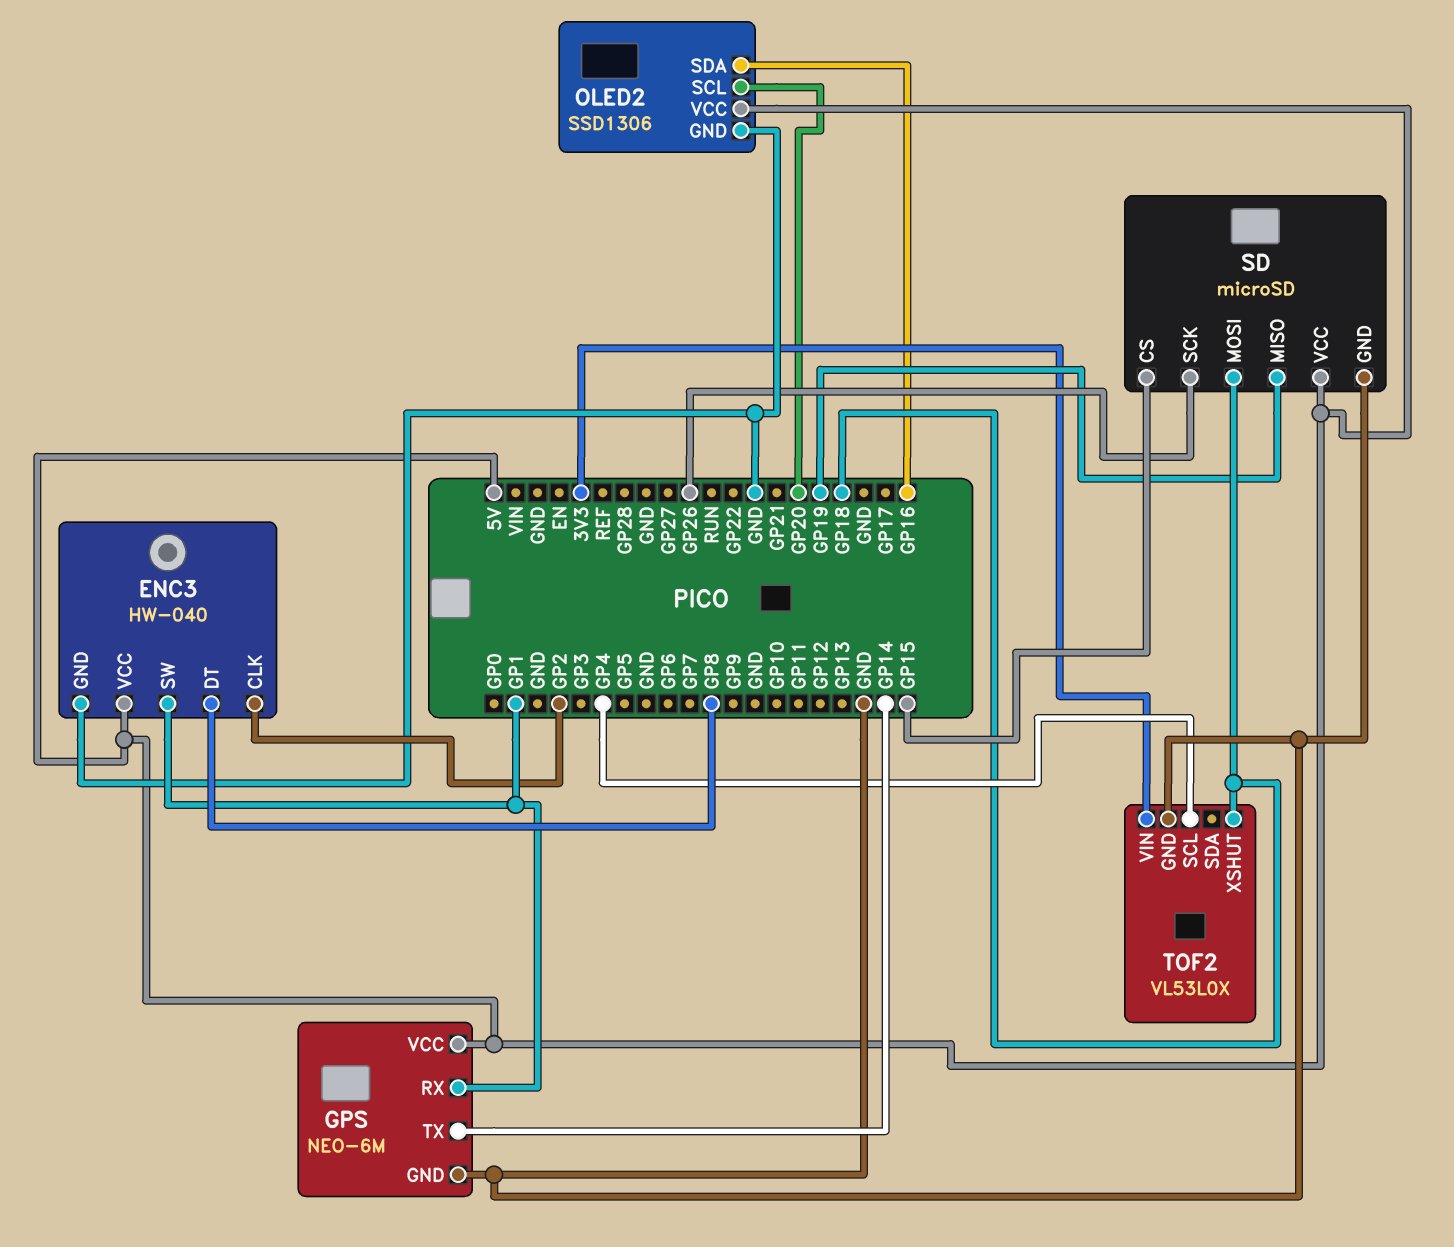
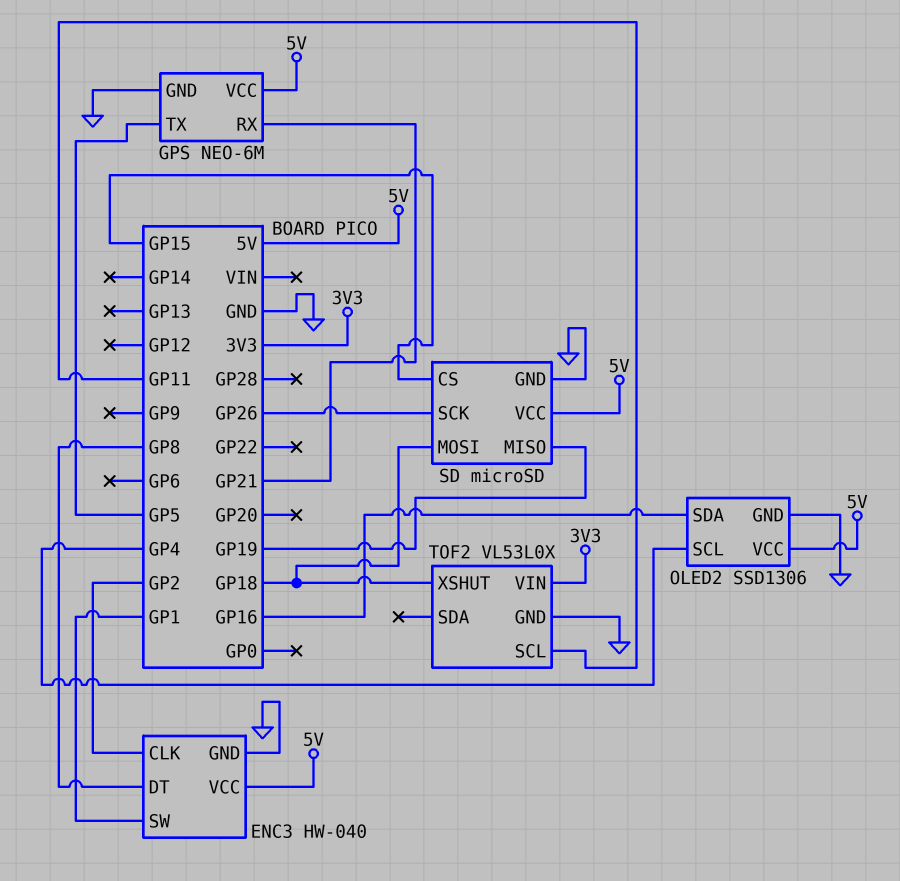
GPS pin RX: GP1 -> GP21
GPS pin TX: GP14 -> GP5
OLED2 pin SCL: GP20 -> GP4
TOF2 pin SCL: GP4 -> GP11

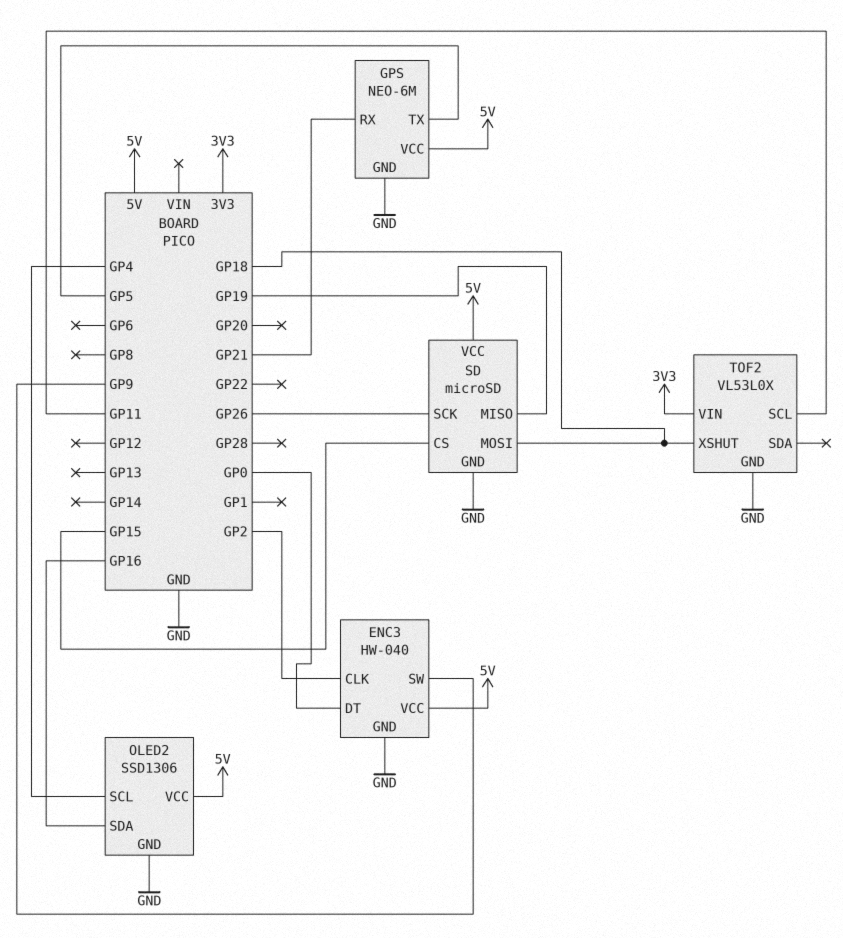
ENC3 pin DT: GP8 -> GP0
ENC3 pin SW: GP1 -> GP9

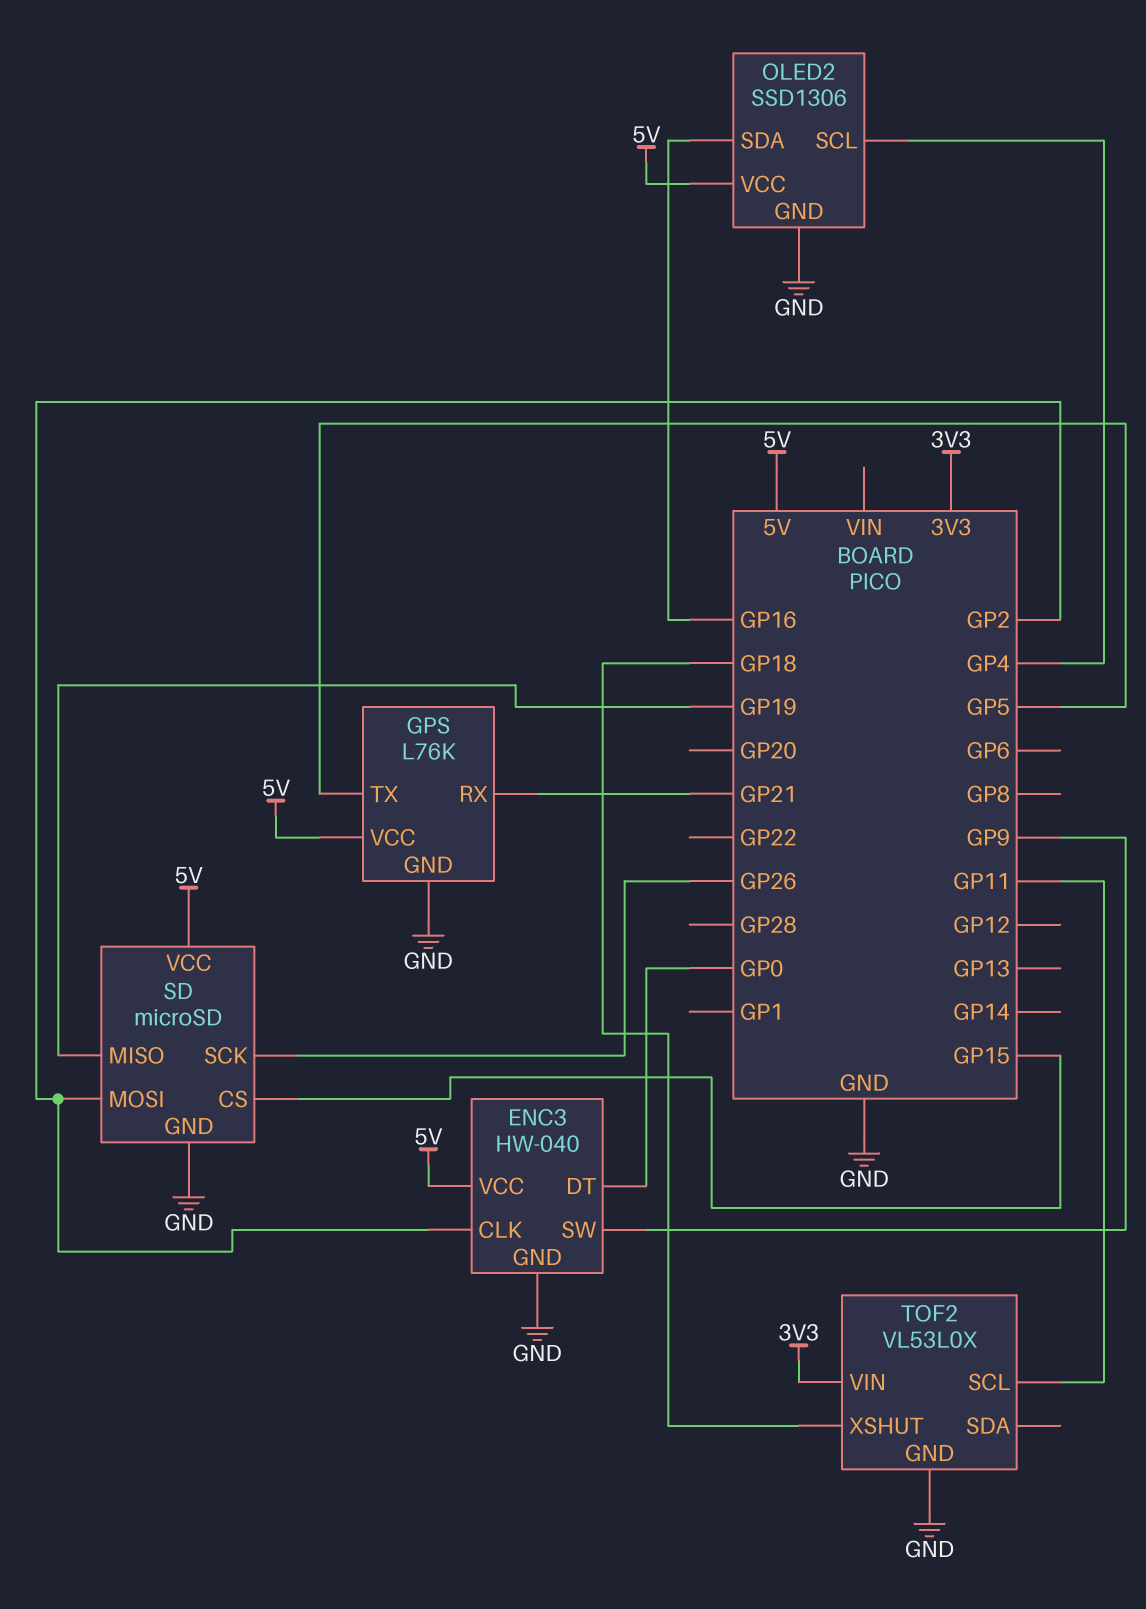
GPS: NEO-6M -> L76K
SD pin MOSI: GP18 -> GP2

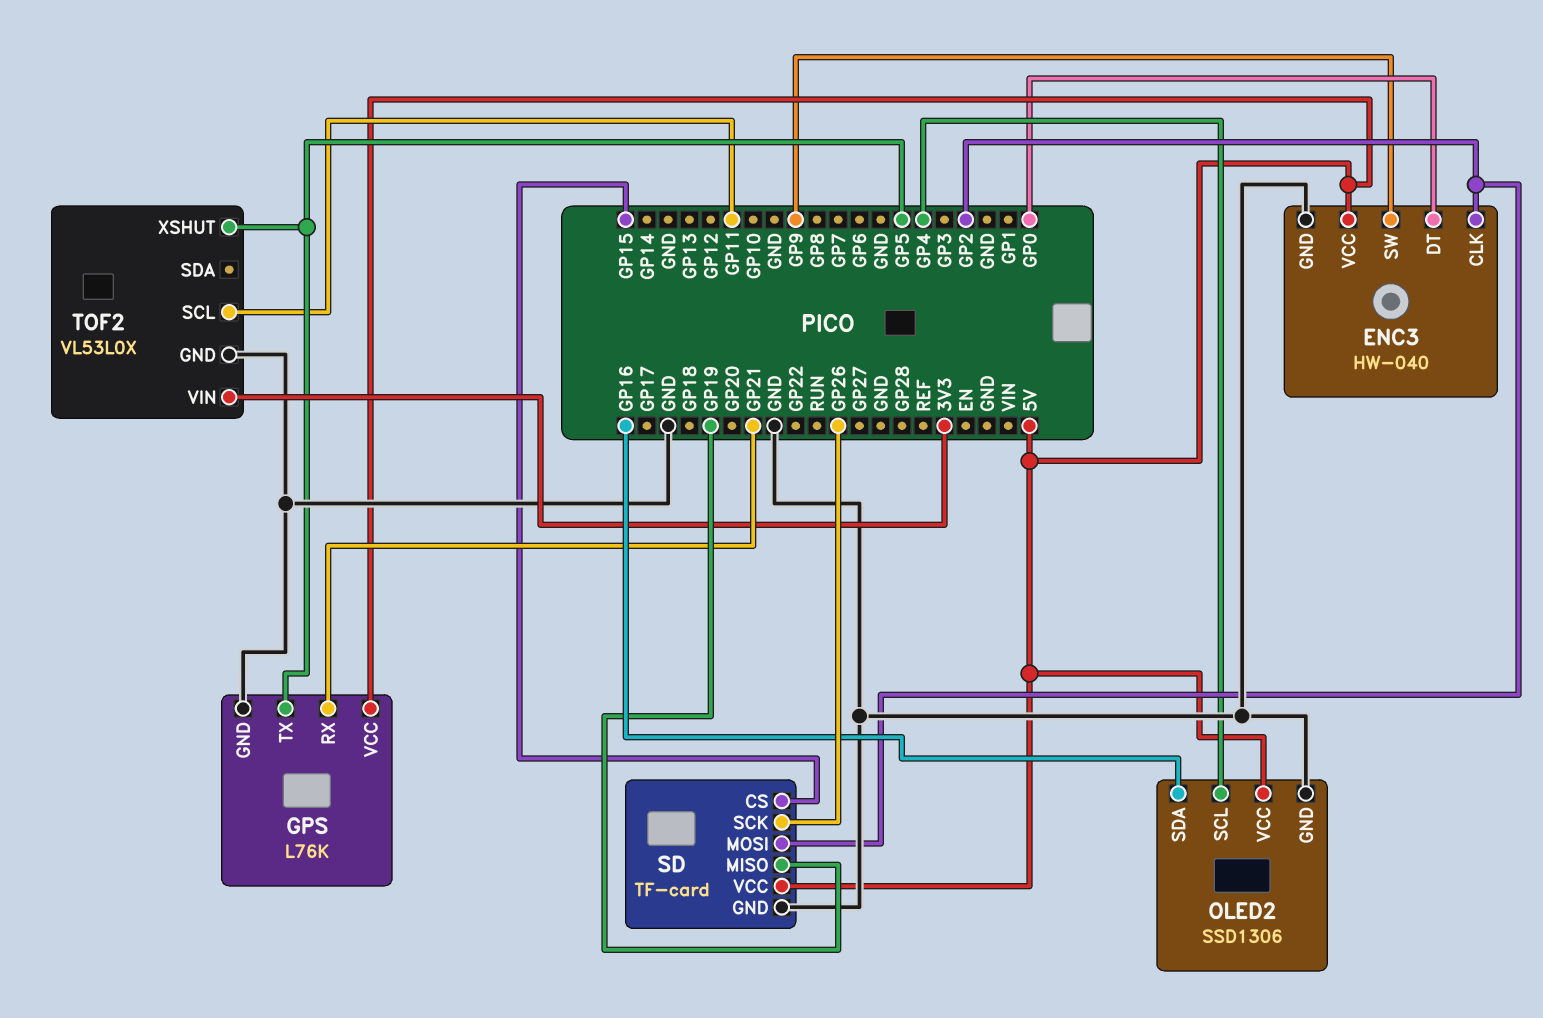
SD: microSD -> TF-card
TOF2 pin XSHUT: GP18 -> GP5

